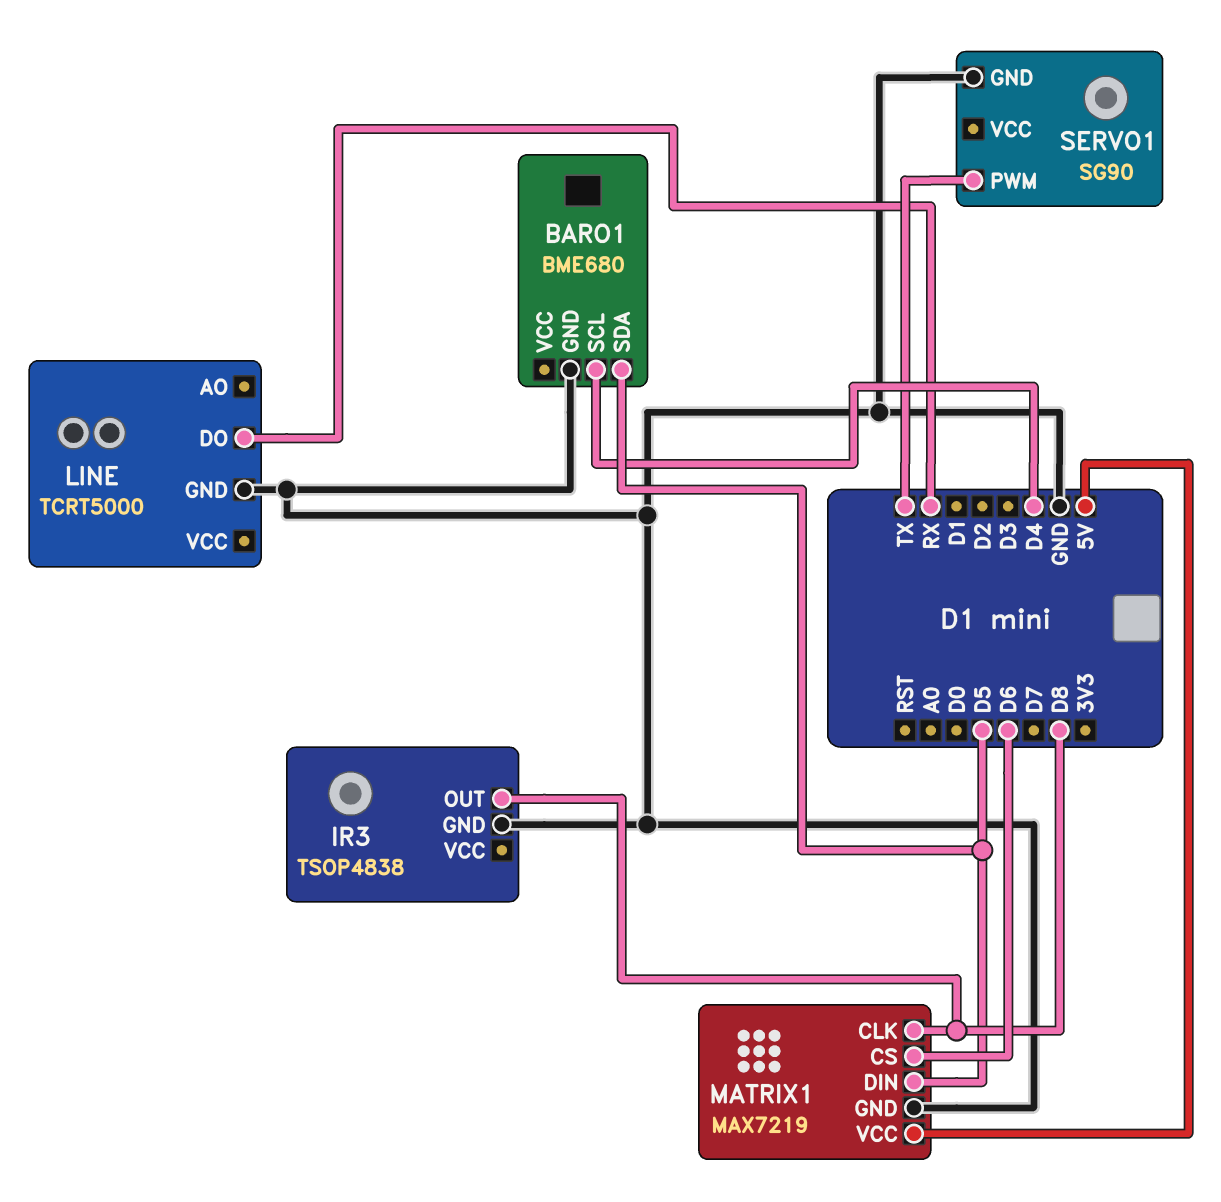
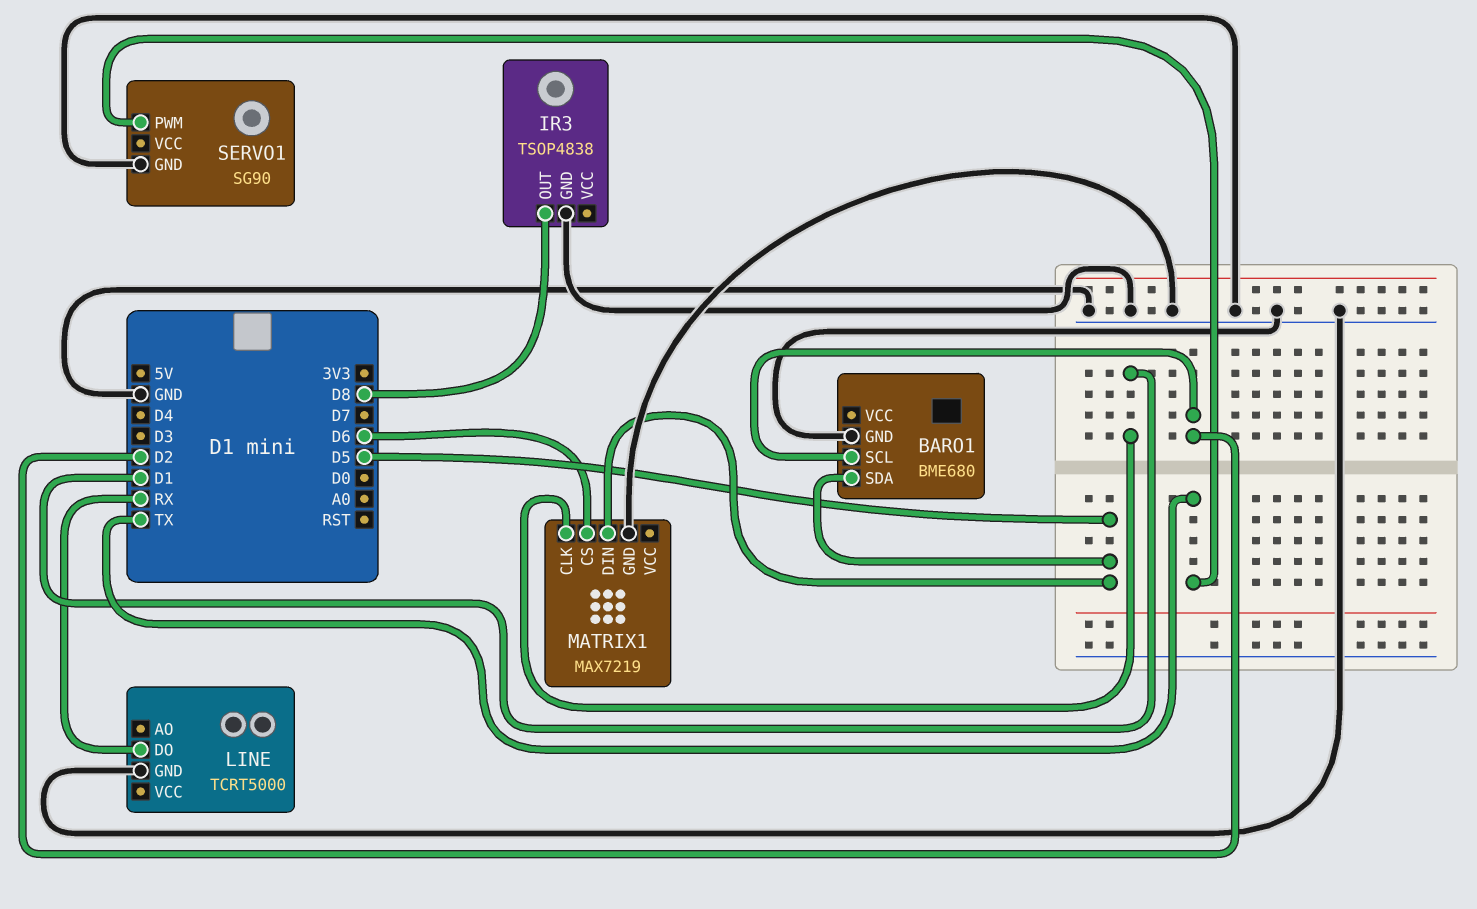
BARO1 pin SCL: D4 -> D2
MATRIX1 pin CLK: D8 -> D1
MATRIX1 pin VCC: 5V -> none

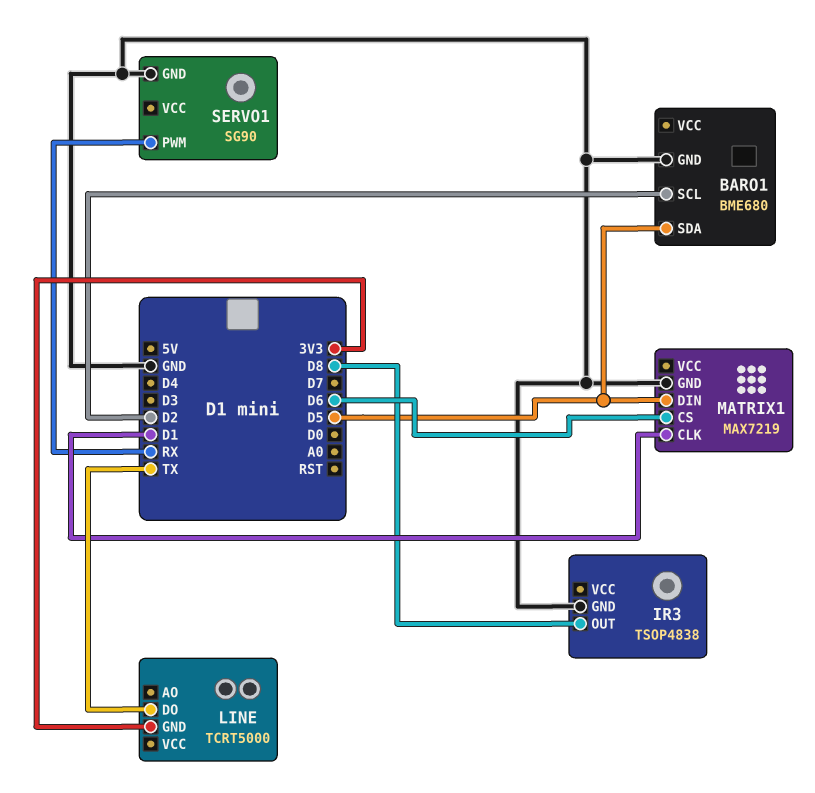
LINE pin DO: RX -> TX
LINE pin GND: GND -> 3V3
SERVO1 pin PWM: TX -> RX

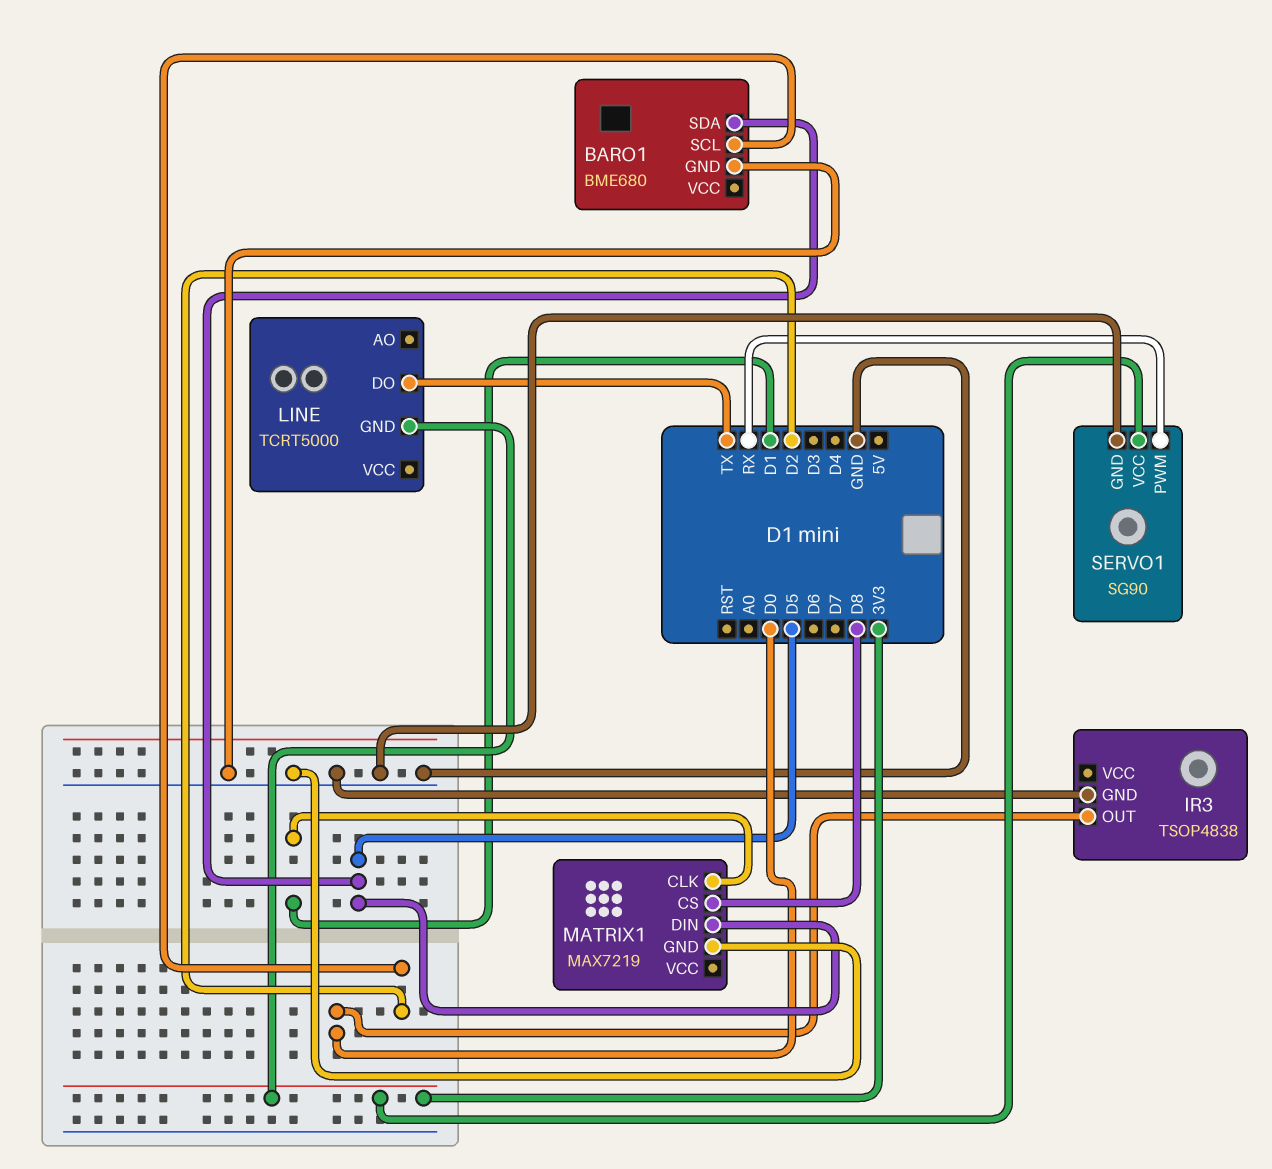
IR3 pin OUT: D8 -> D0
MATRIX1 pin CS: D6 -> D8
SERVO1 pin VCC: none -> 3V3

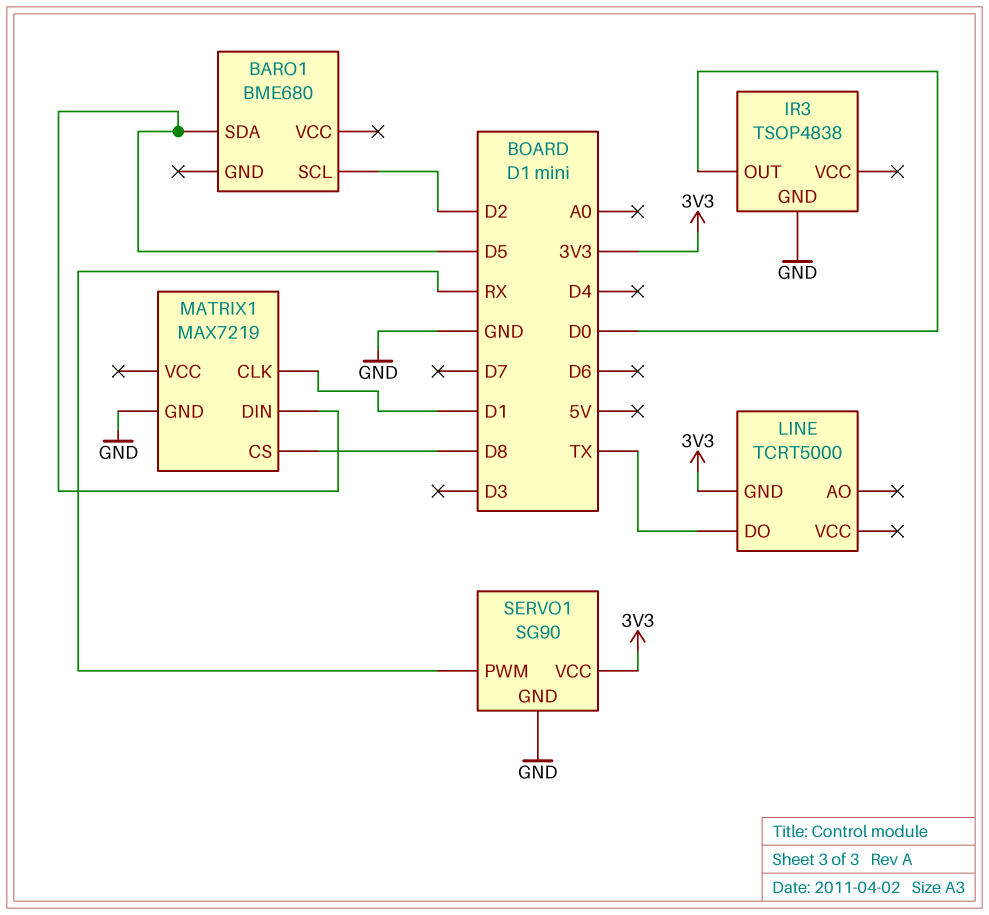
BARO1 pin GND: GND -> none

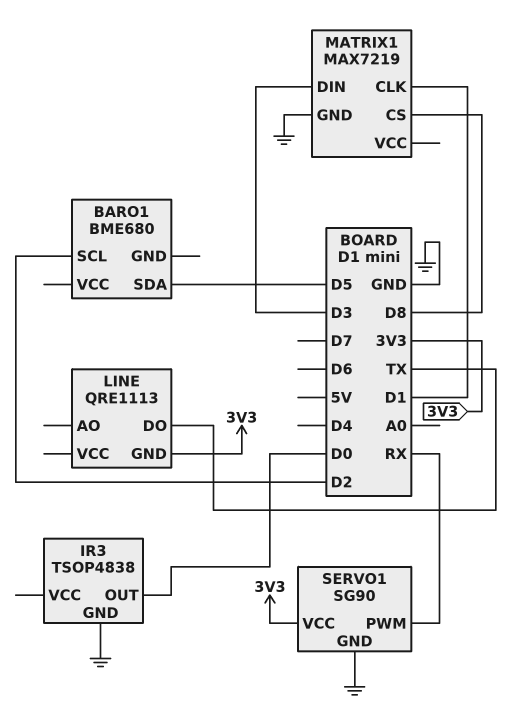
LINE: TCRT5000 -> QRE1113
MATRIX1 pin DIN: D5 -> D3

